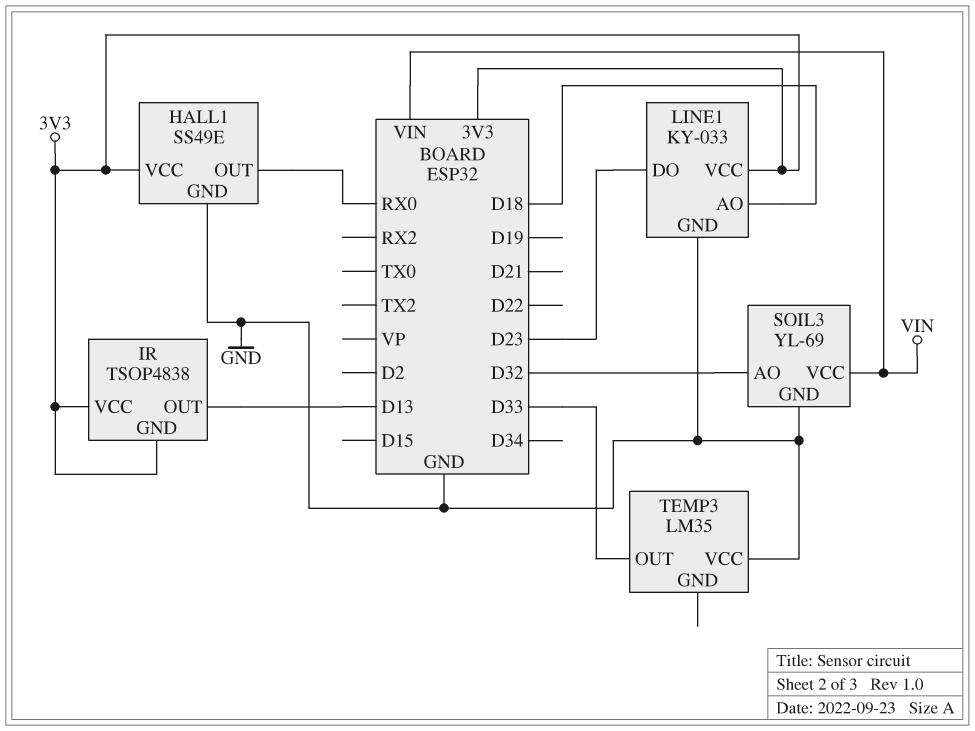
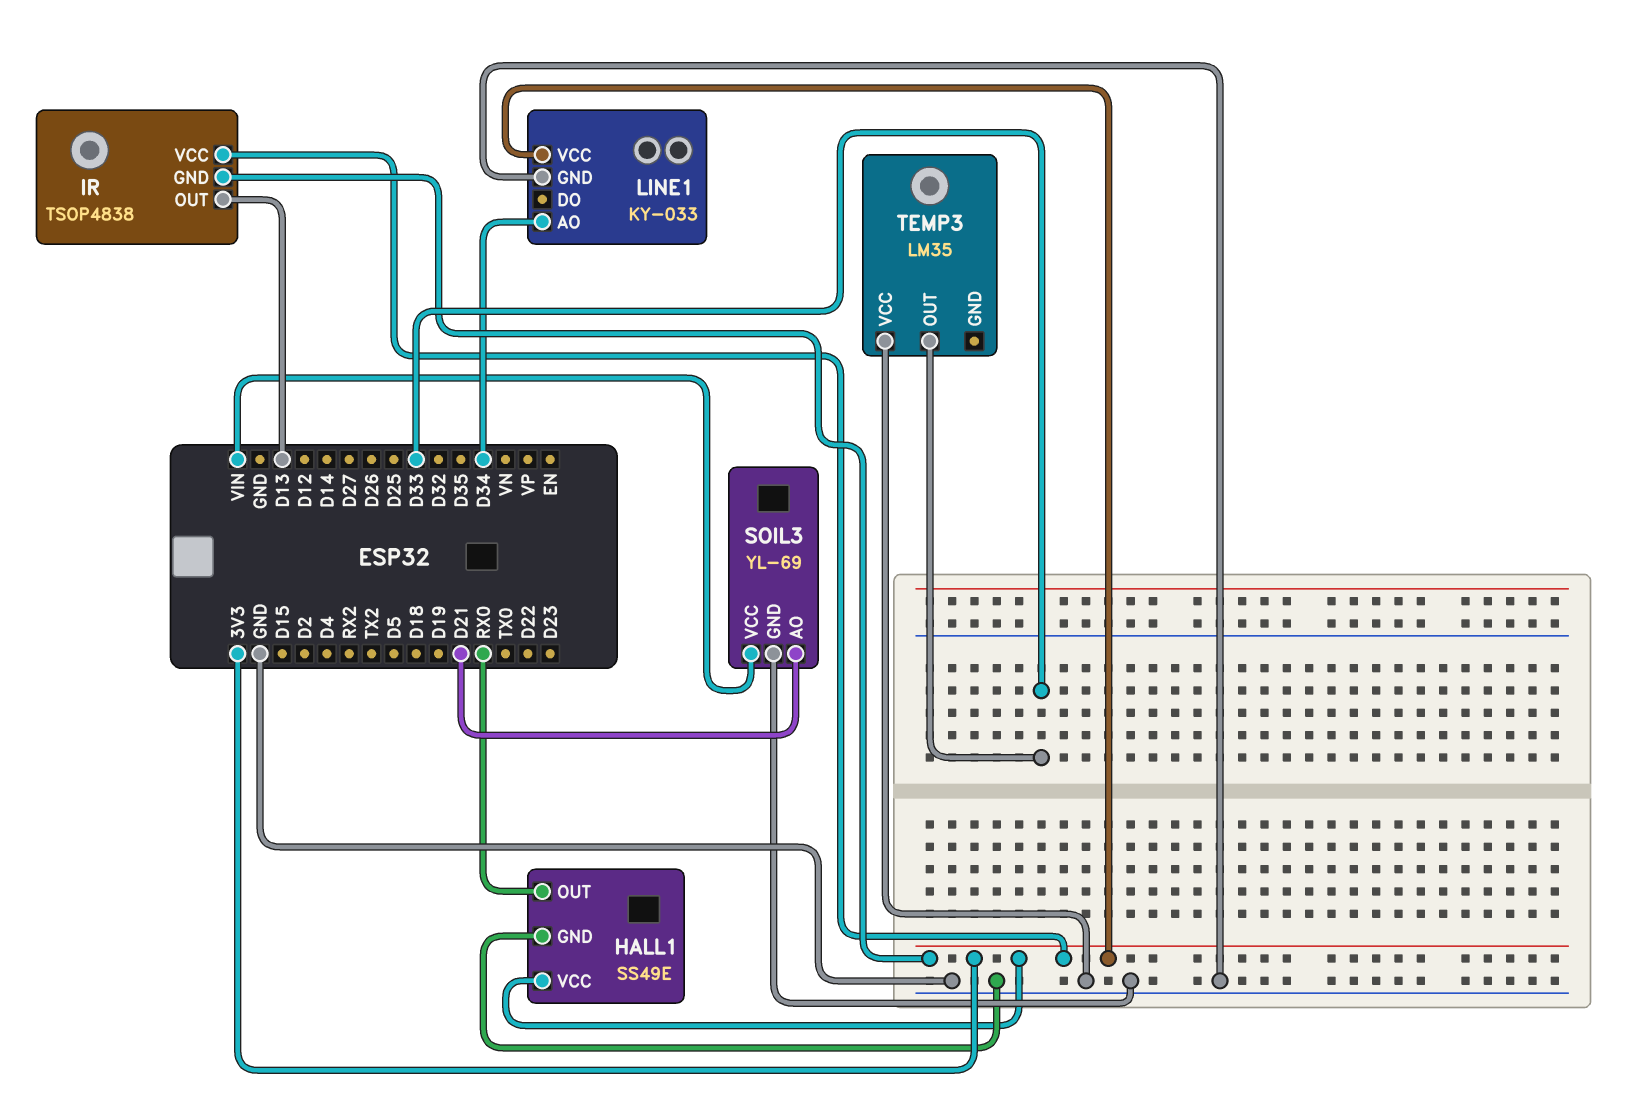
LINE1 pin AO: D18 -> D34
LINE1 pin DO: D23 -> none
SOIL3 pin AO: D32 -> D21

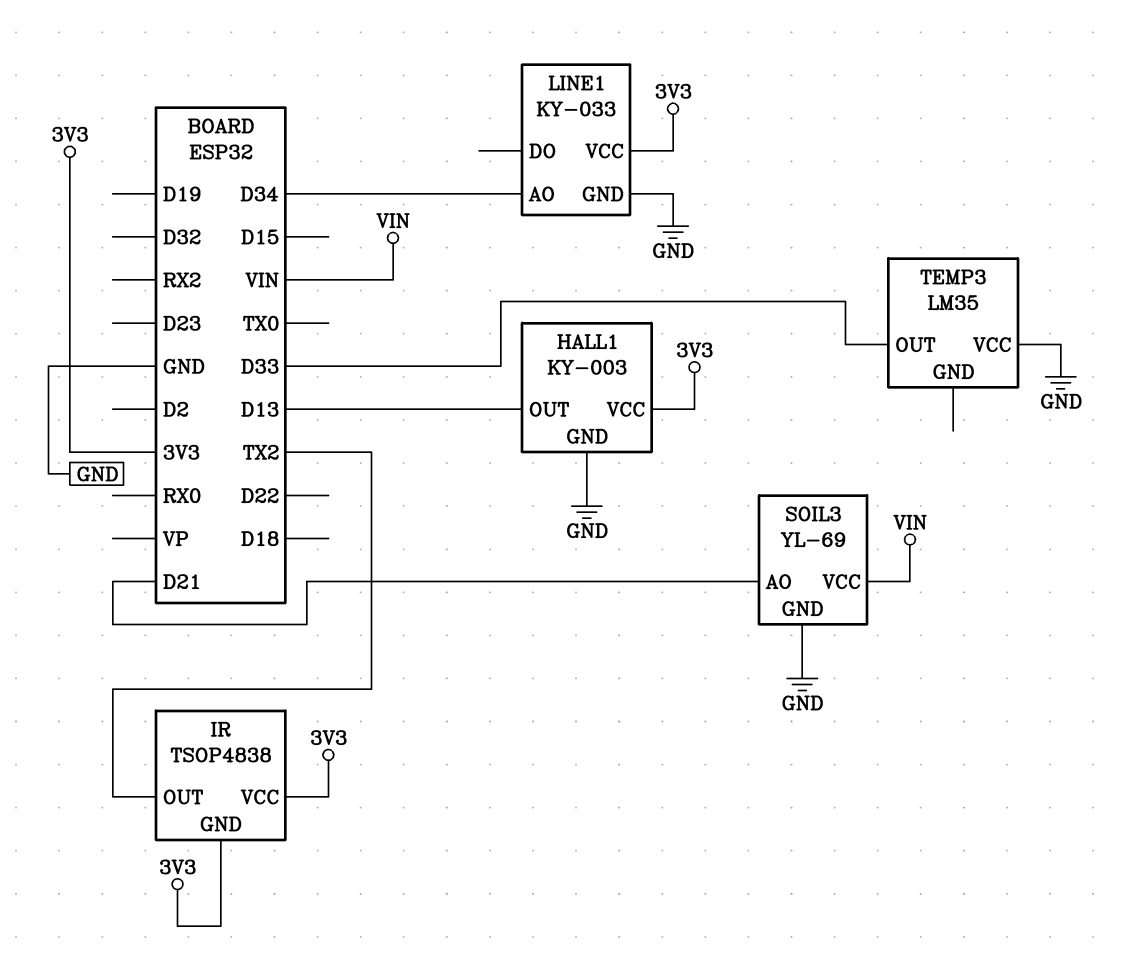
HALL1: SS49E -> KY-003
HALL1 pin OUT: RX0 -> D13
IR pin OUT: D13 -> TX2

